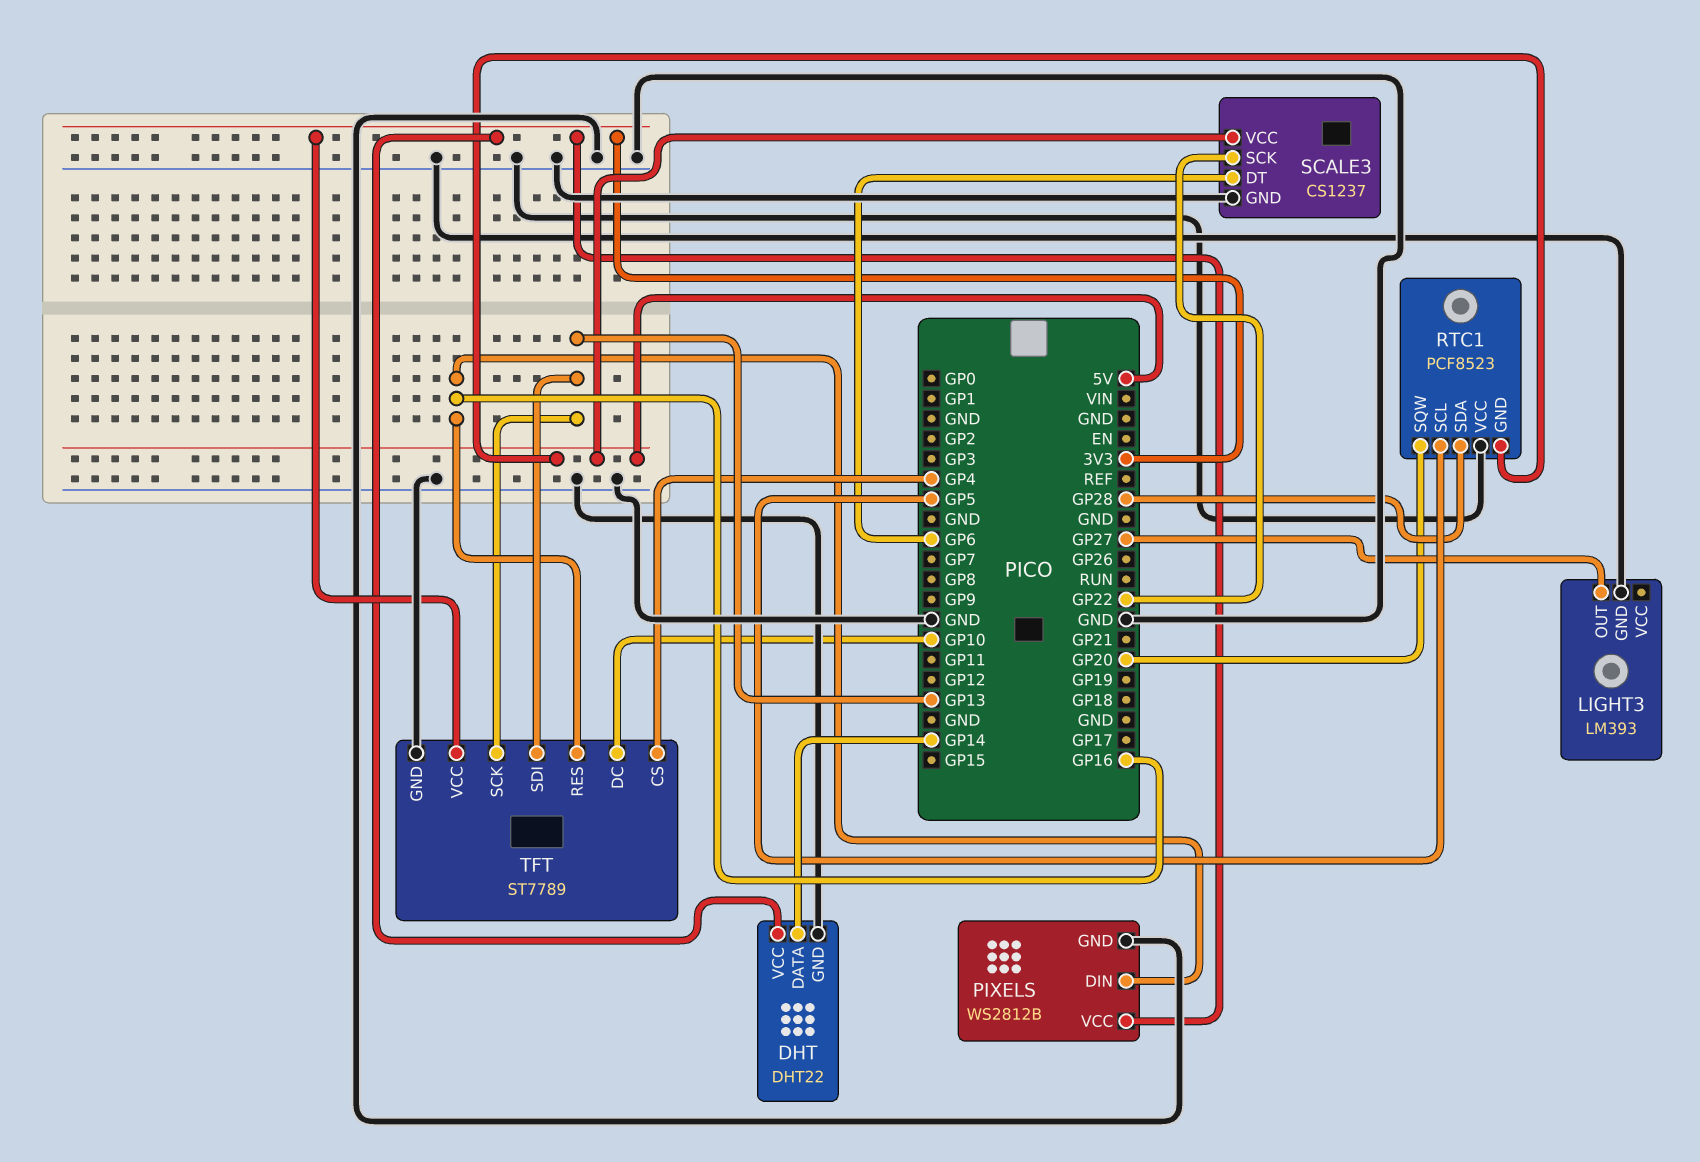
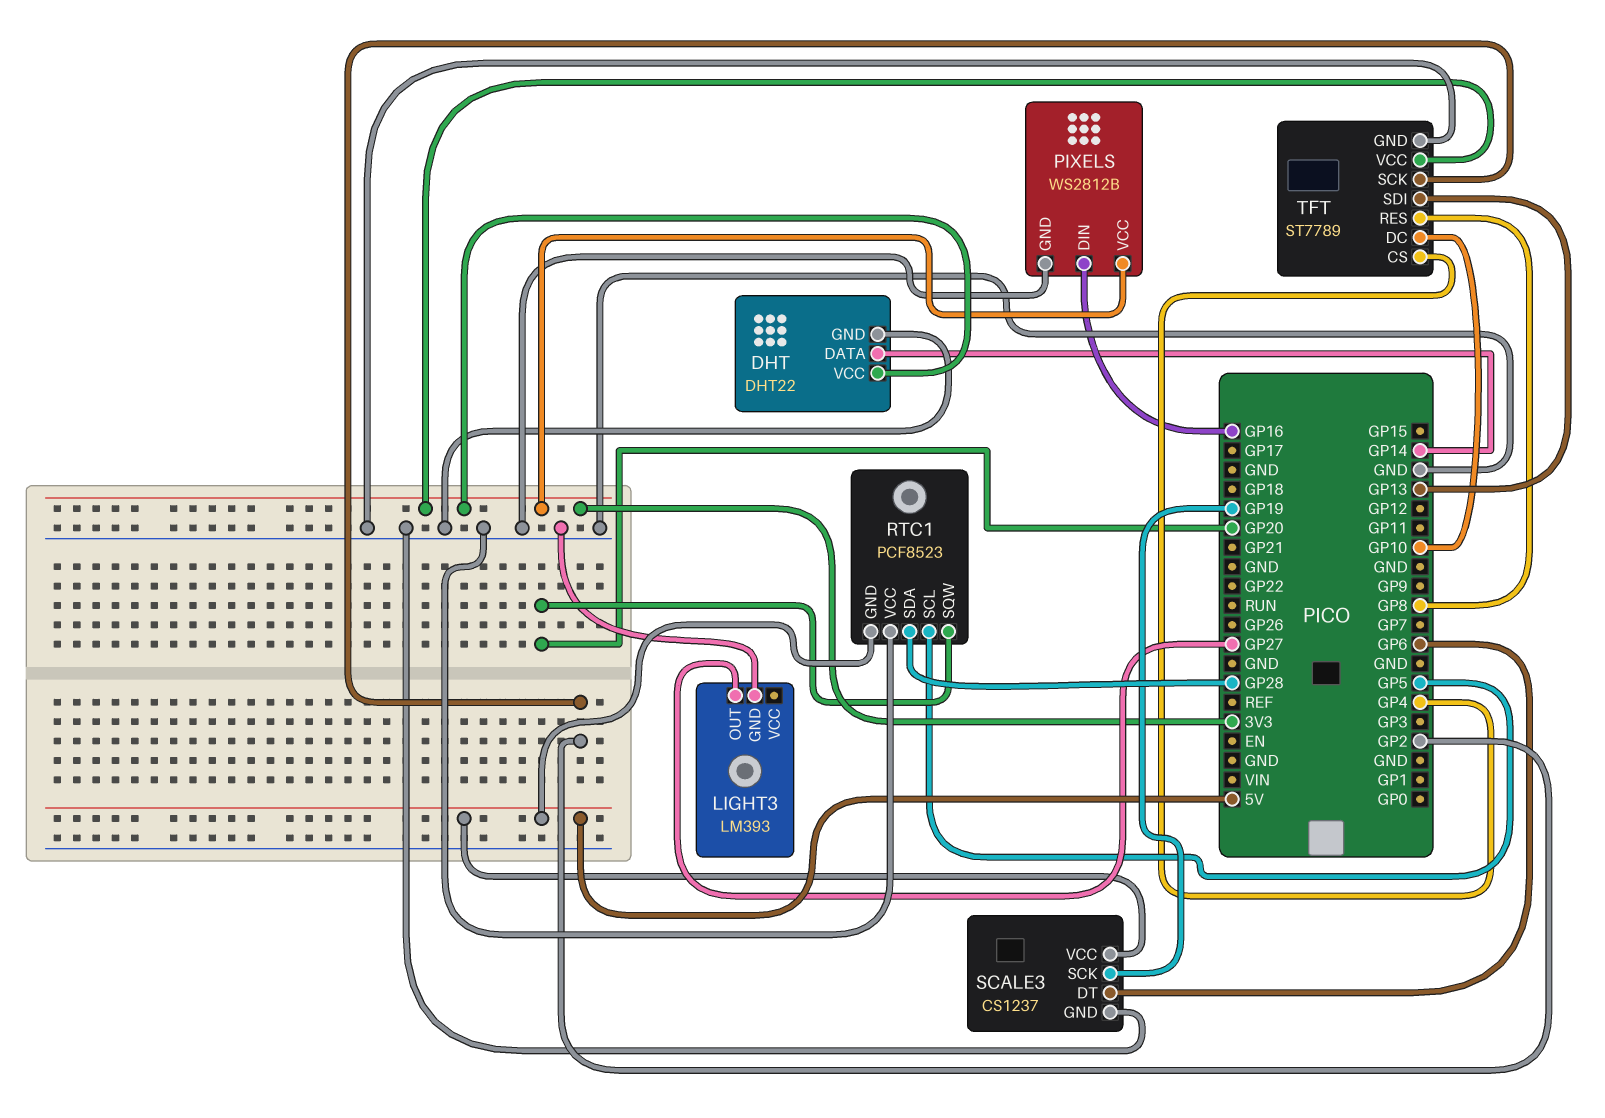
SCALE3 pin SCK: GP22 -> GP19
TFT pin RES: GP16 -> GP8
TFT pin SCK: GP13 -> GP2

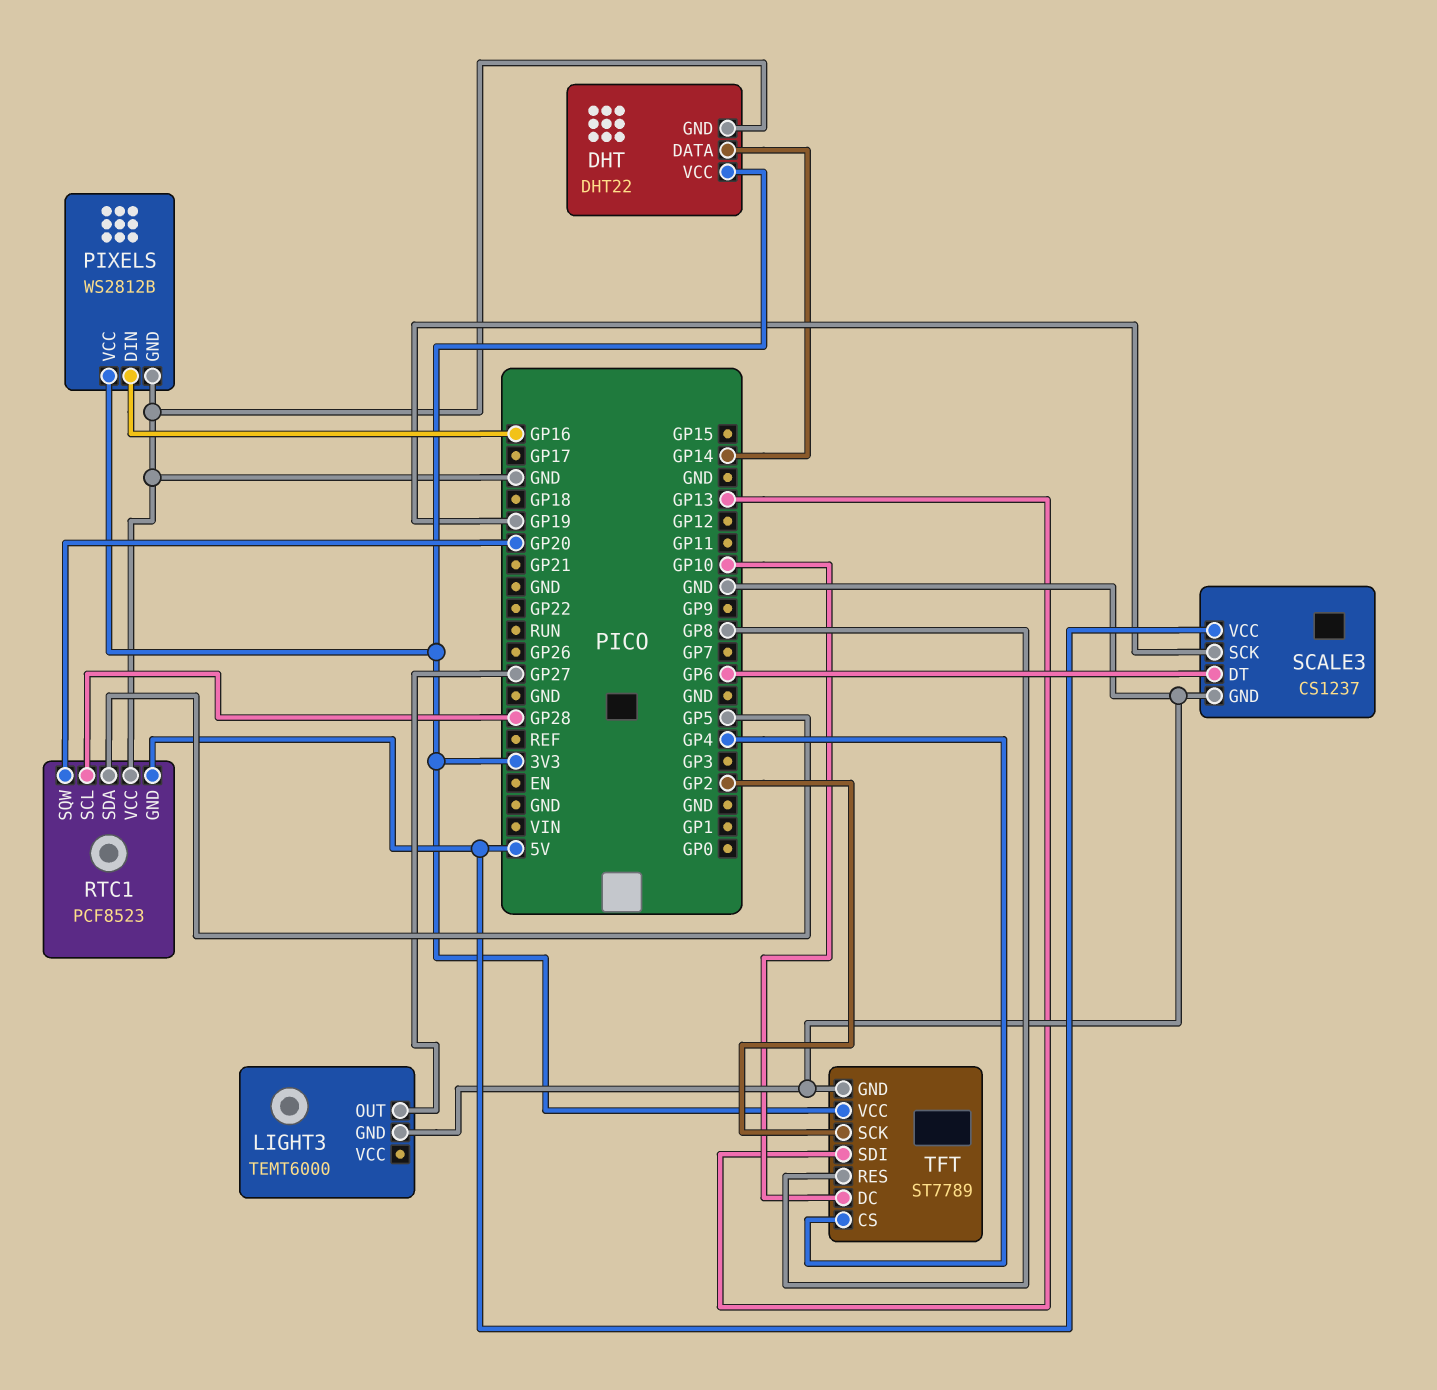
LIGHT3: LM393 -> TEMT6000
RTC1 pin SCL: GP5 -> GP28
RTC1 pin SDA: GP28 -> GP5

